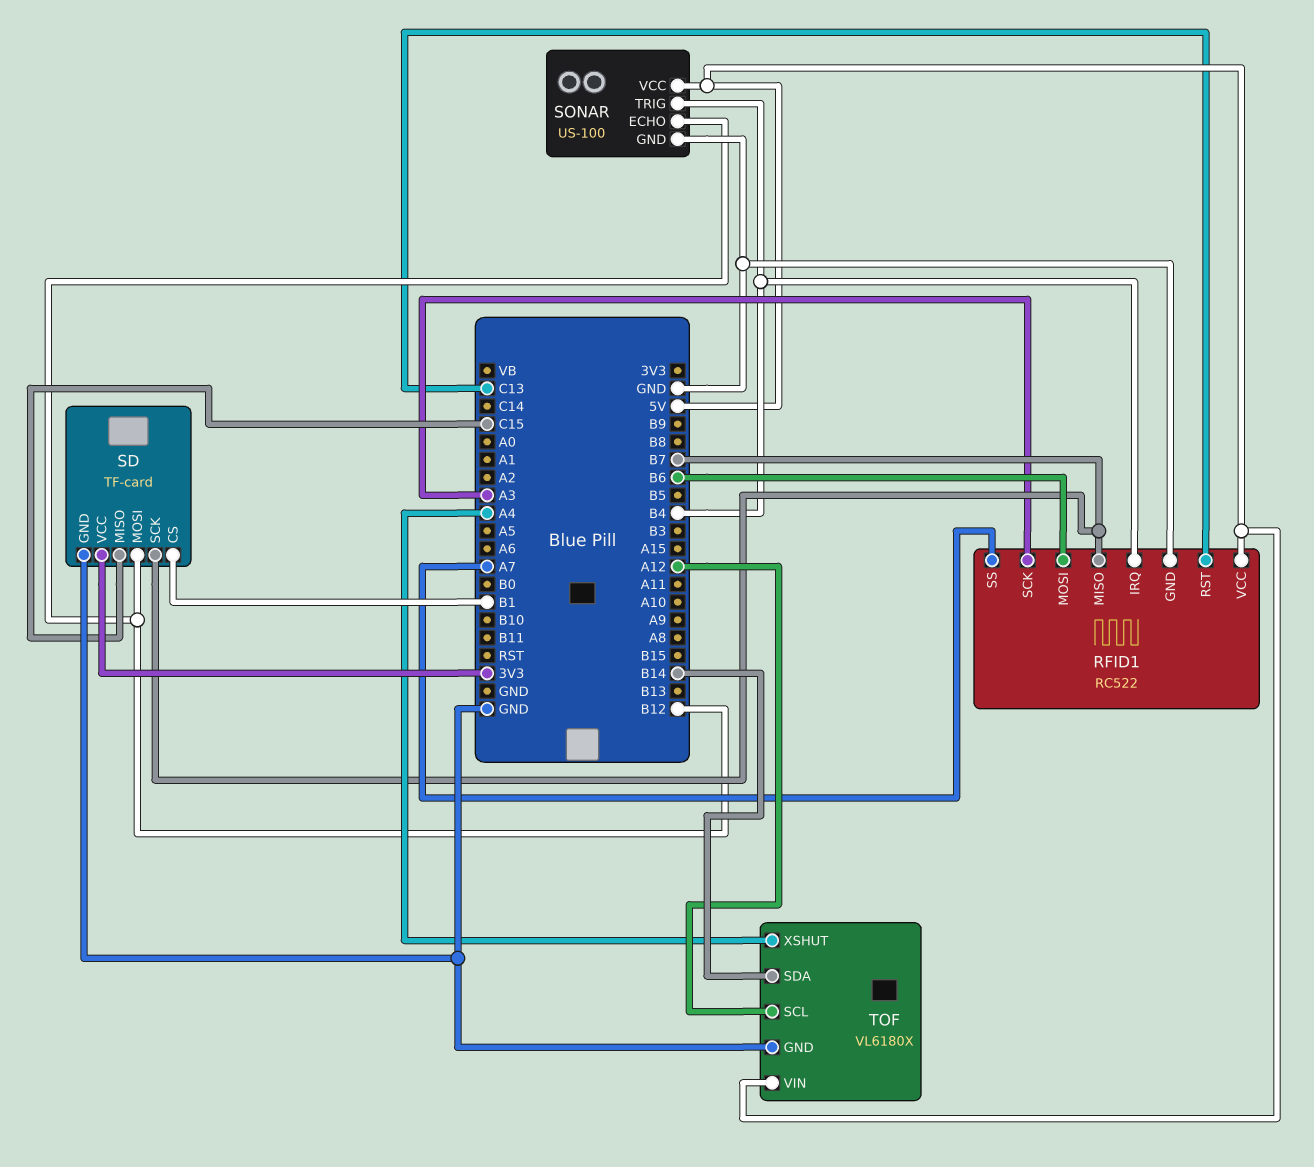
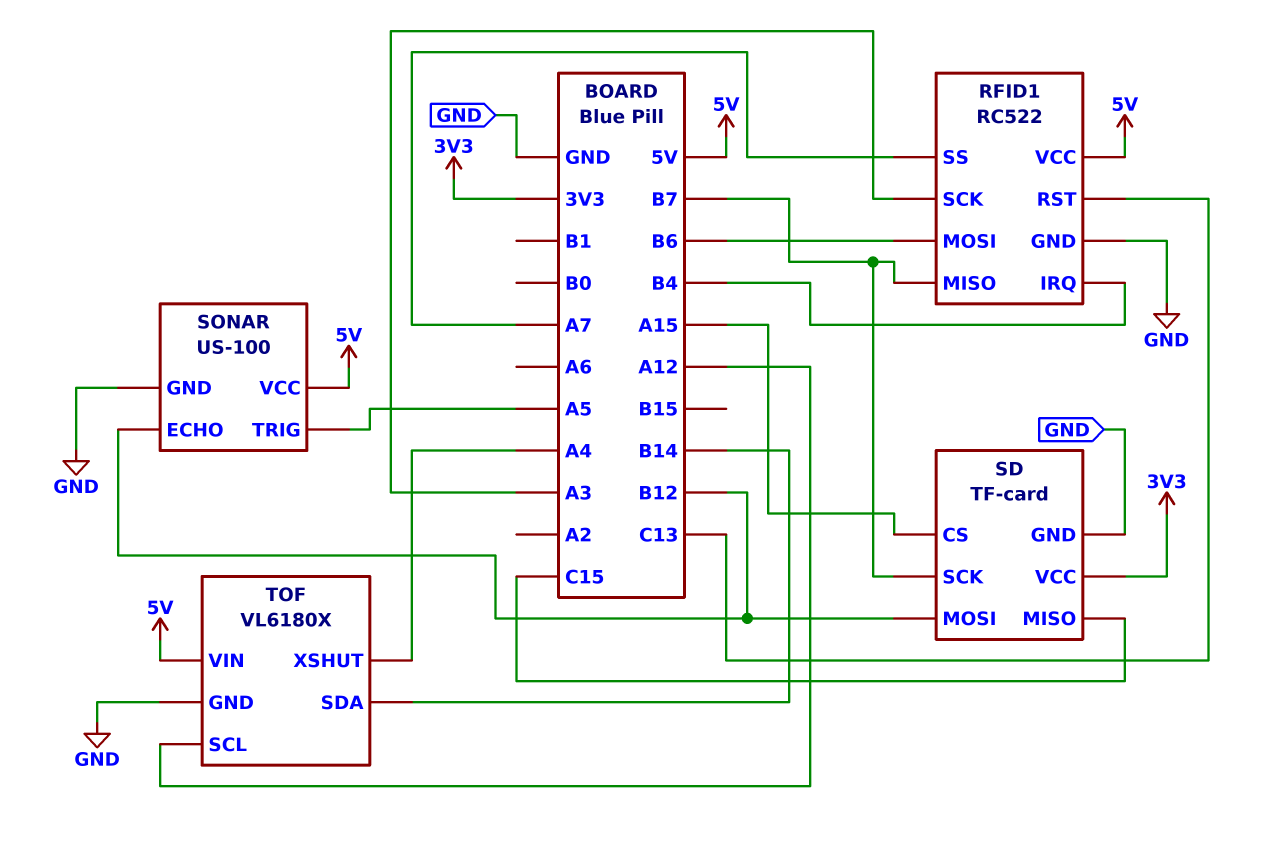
SD pin CS: B1 -> A15
SONAR pin TRIG: B4 -> A5

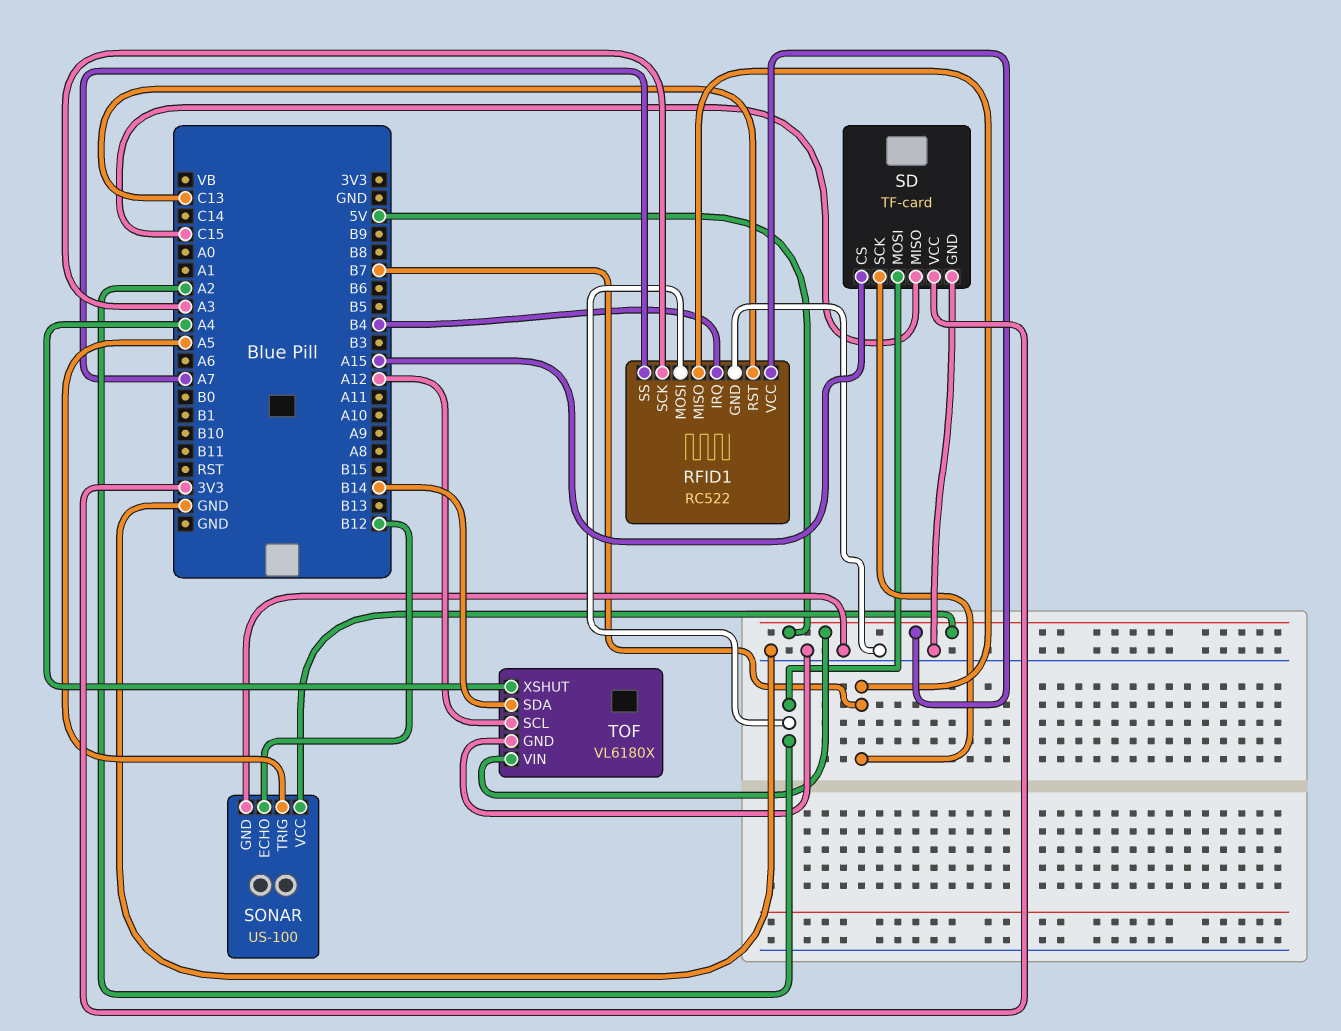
RFID1 pin MOSI: B6 -> A2
SD pin MOSI: B12 -> A2

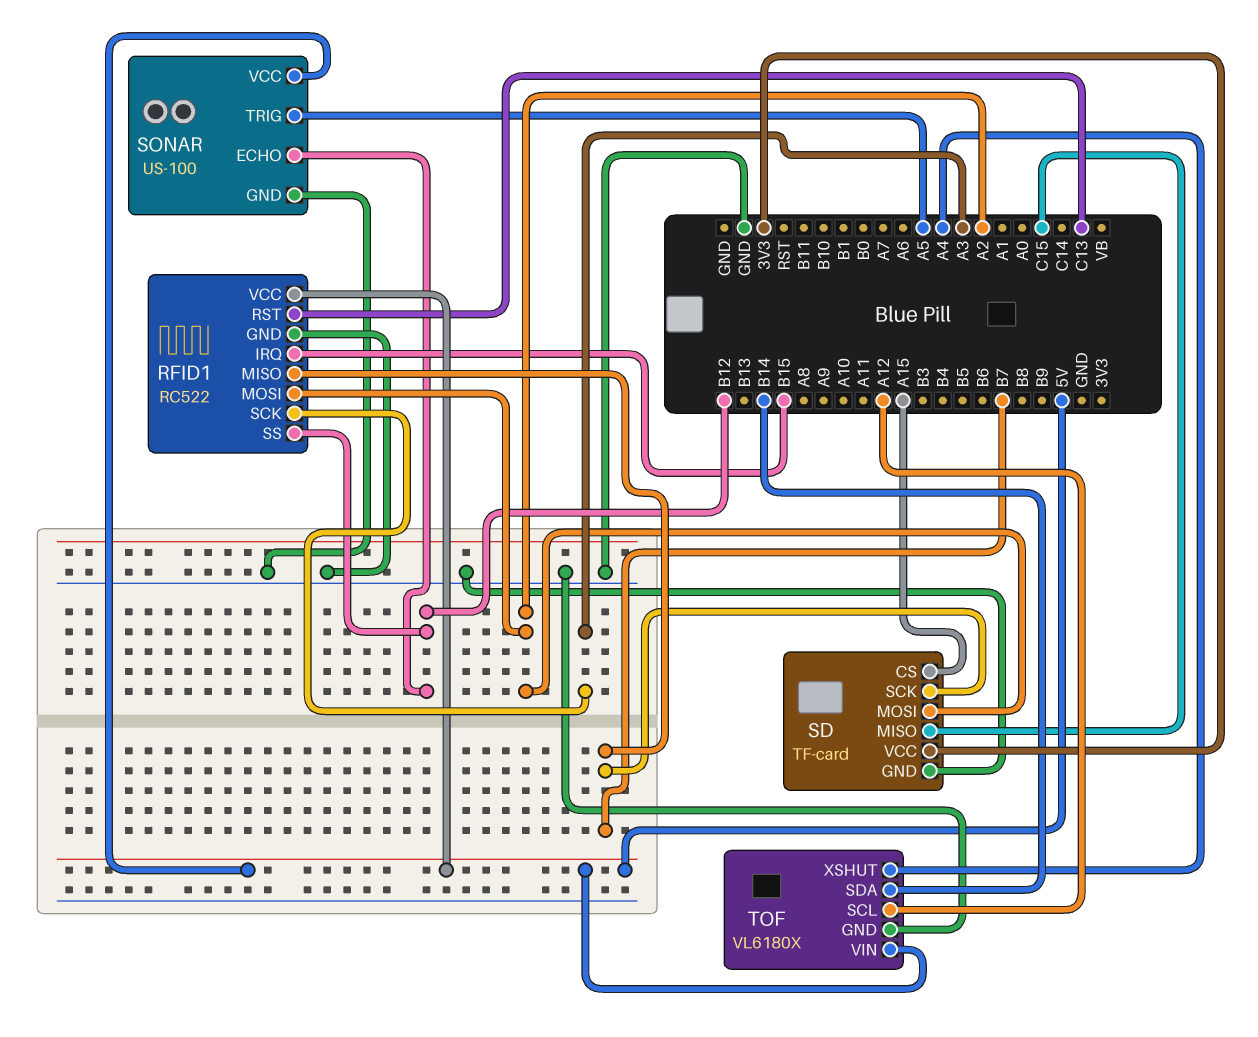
RFID1 pin IRQ: B4 -> B15
RFID1 pin SS: A7 -> B12

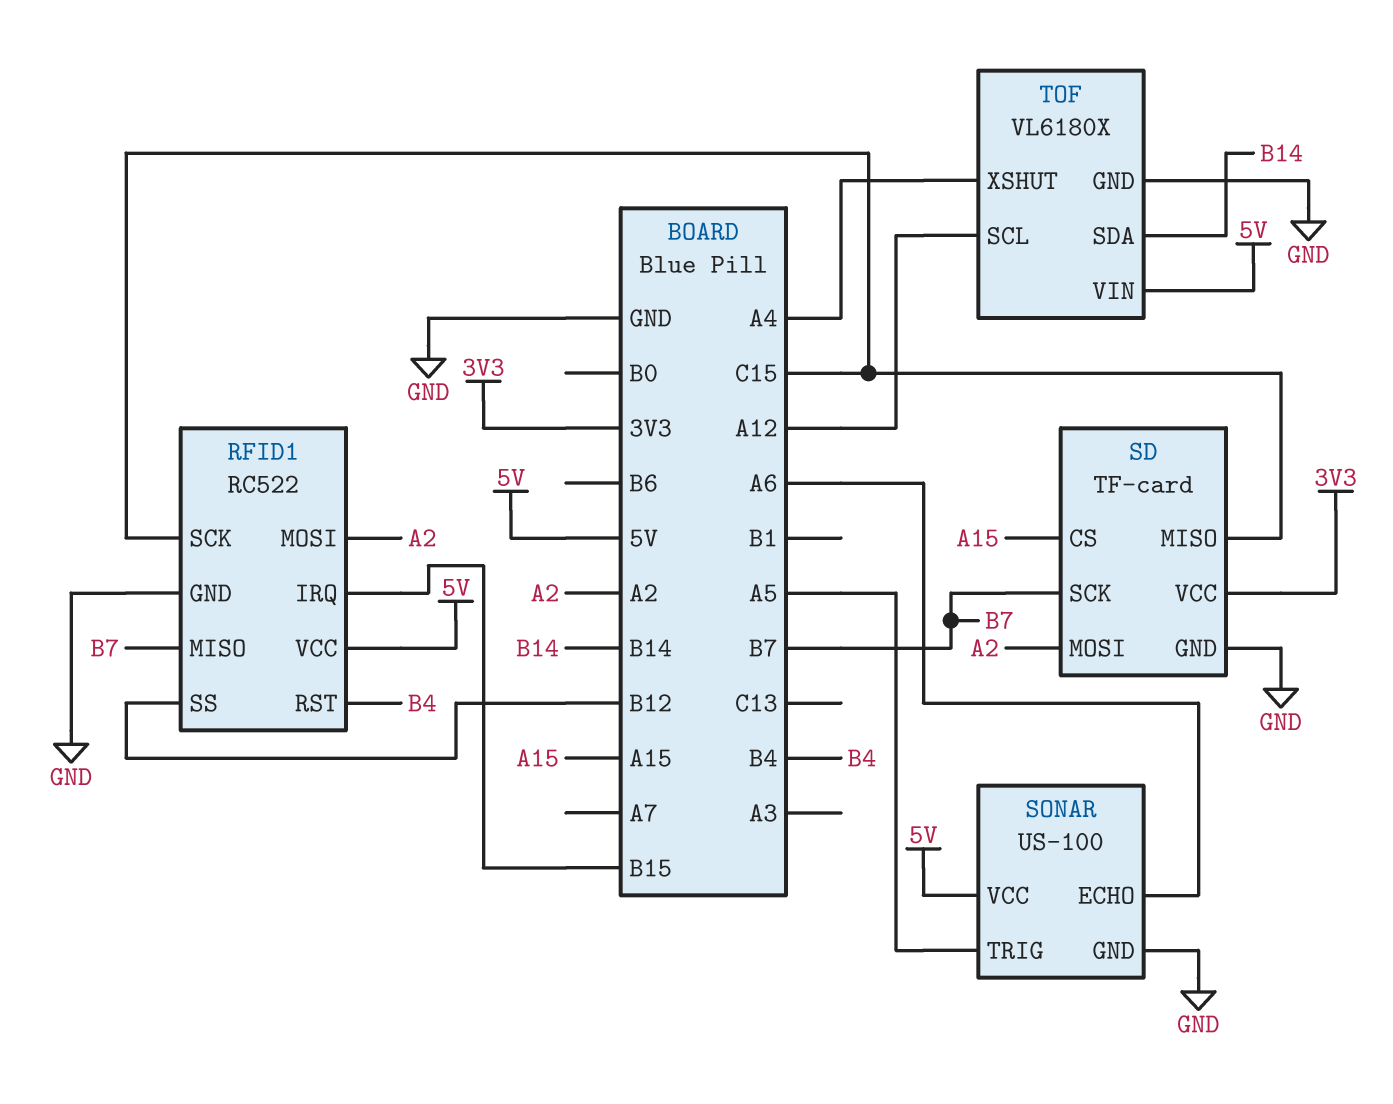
RFID1 pin RST: C13 -> B4
RFID1 pin SCK: A3 -> C15
SONAR pin ECHO: B12 -> A6

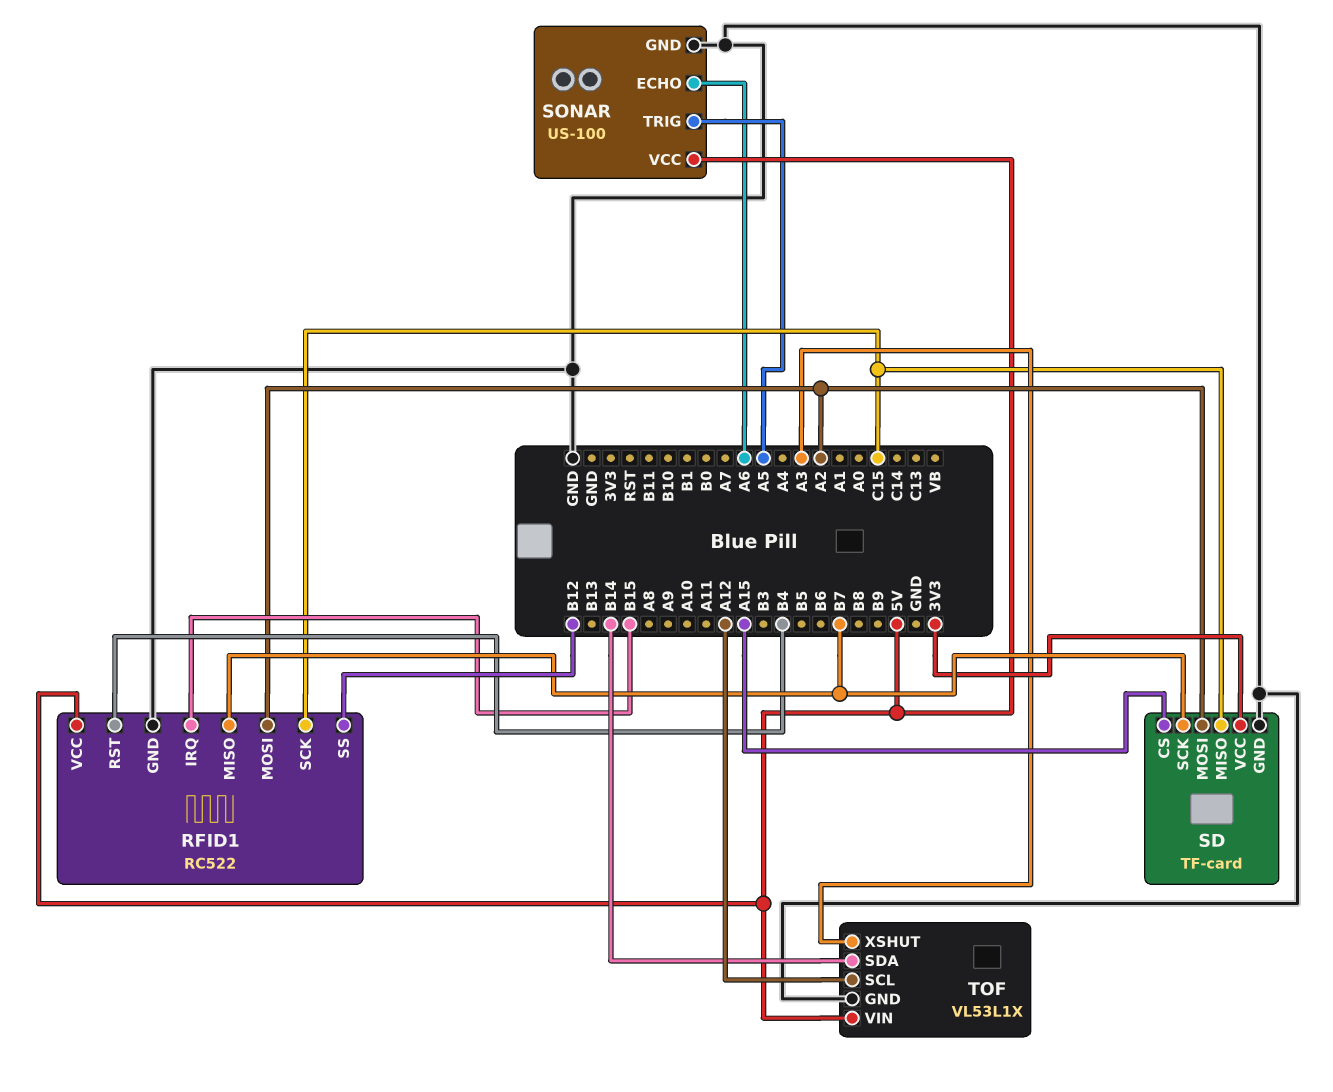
TOF: VL6180X -> VL53L1X
TOF pin XSHUT: A4 -> A3

